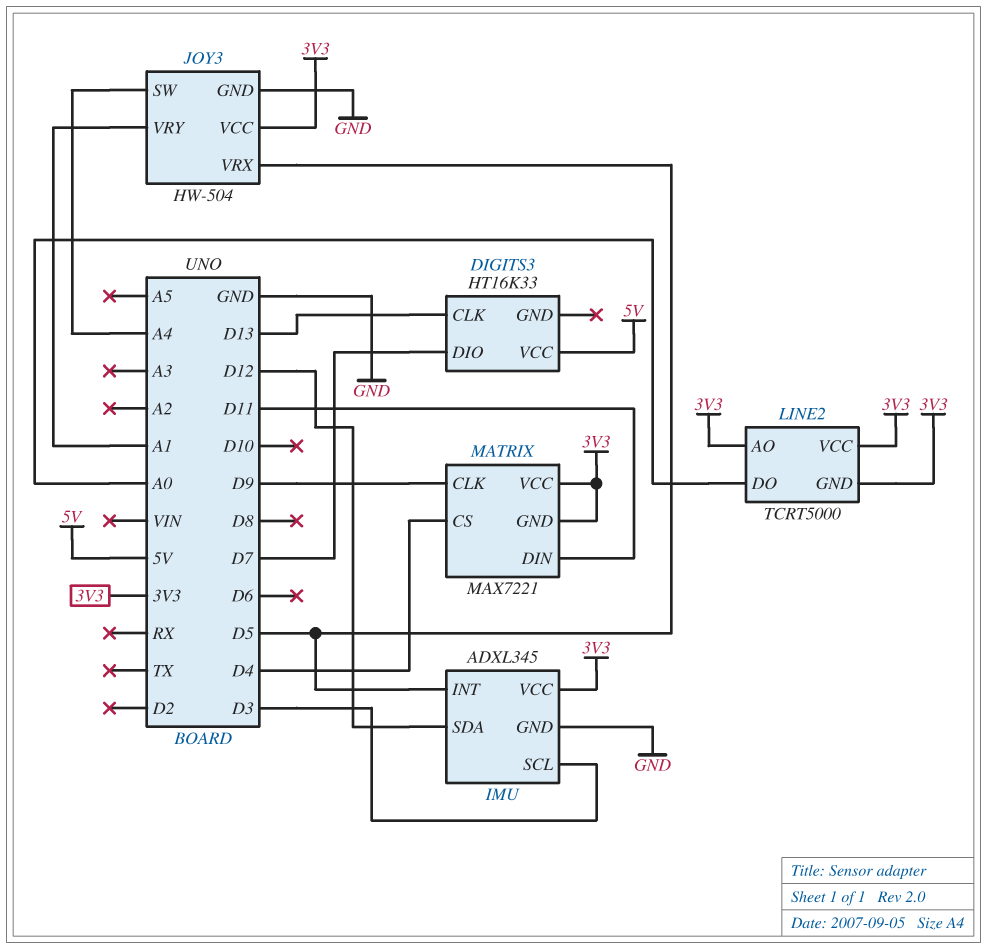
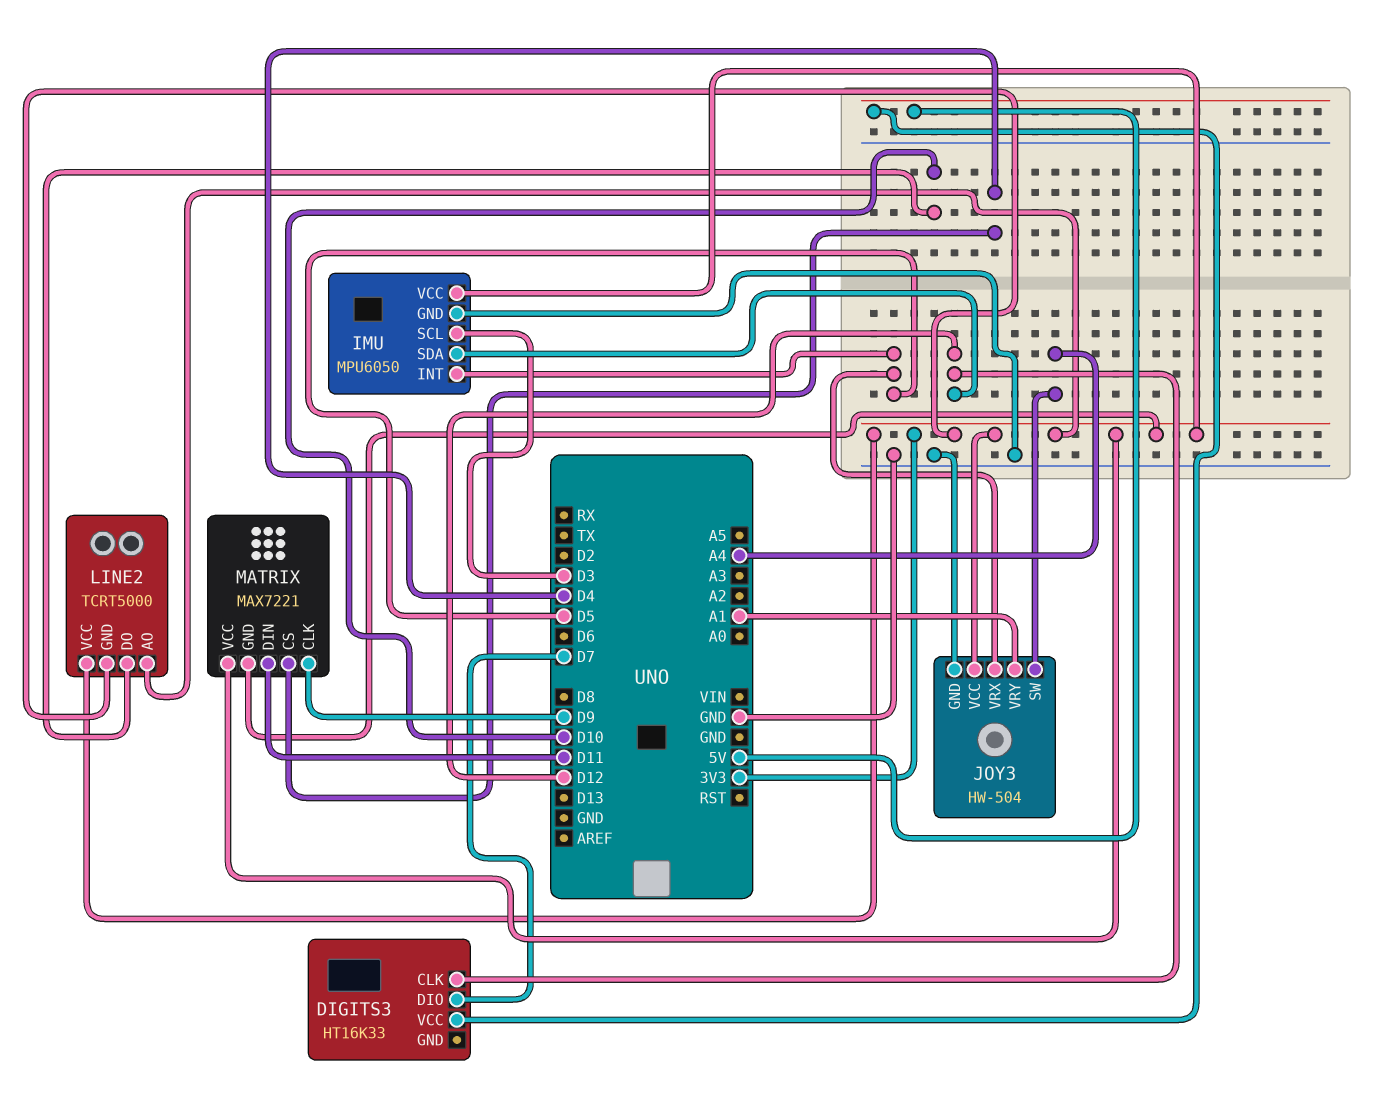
DIGITS3 pin CLK: D13 -> D12
IMU: ADXL345 -> MPU6050
LINE2 pin DO: A0 -> D10

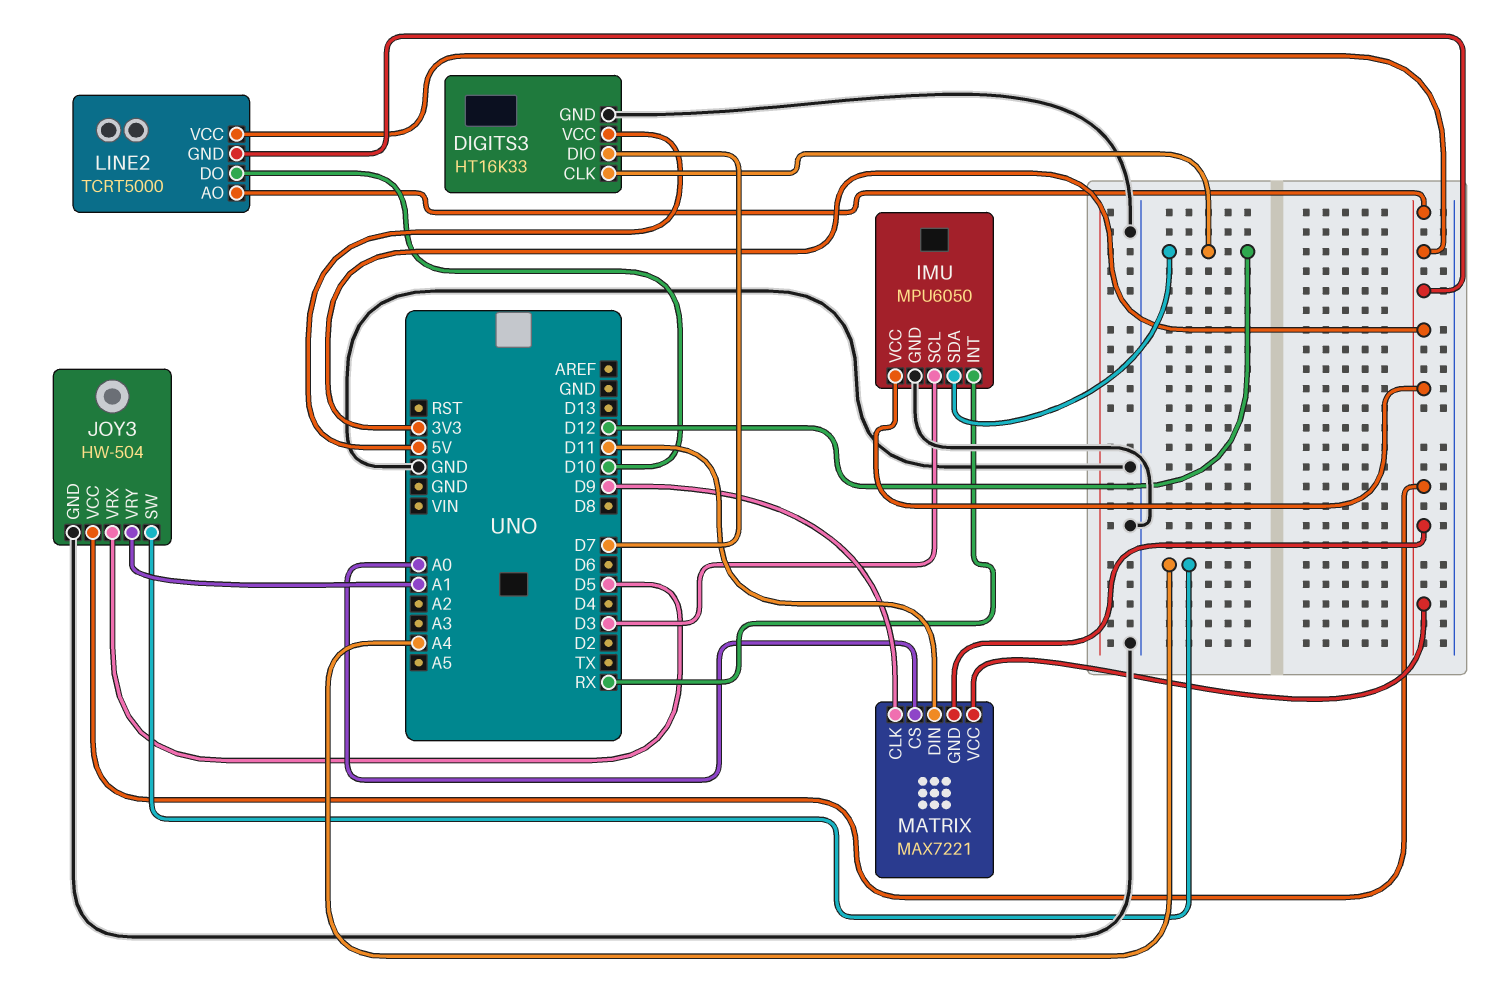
DIGITS3 pin GND: none -> GND
IMU pin INT: D5 -> RX
MATRIX pin CS: D4 -> A0

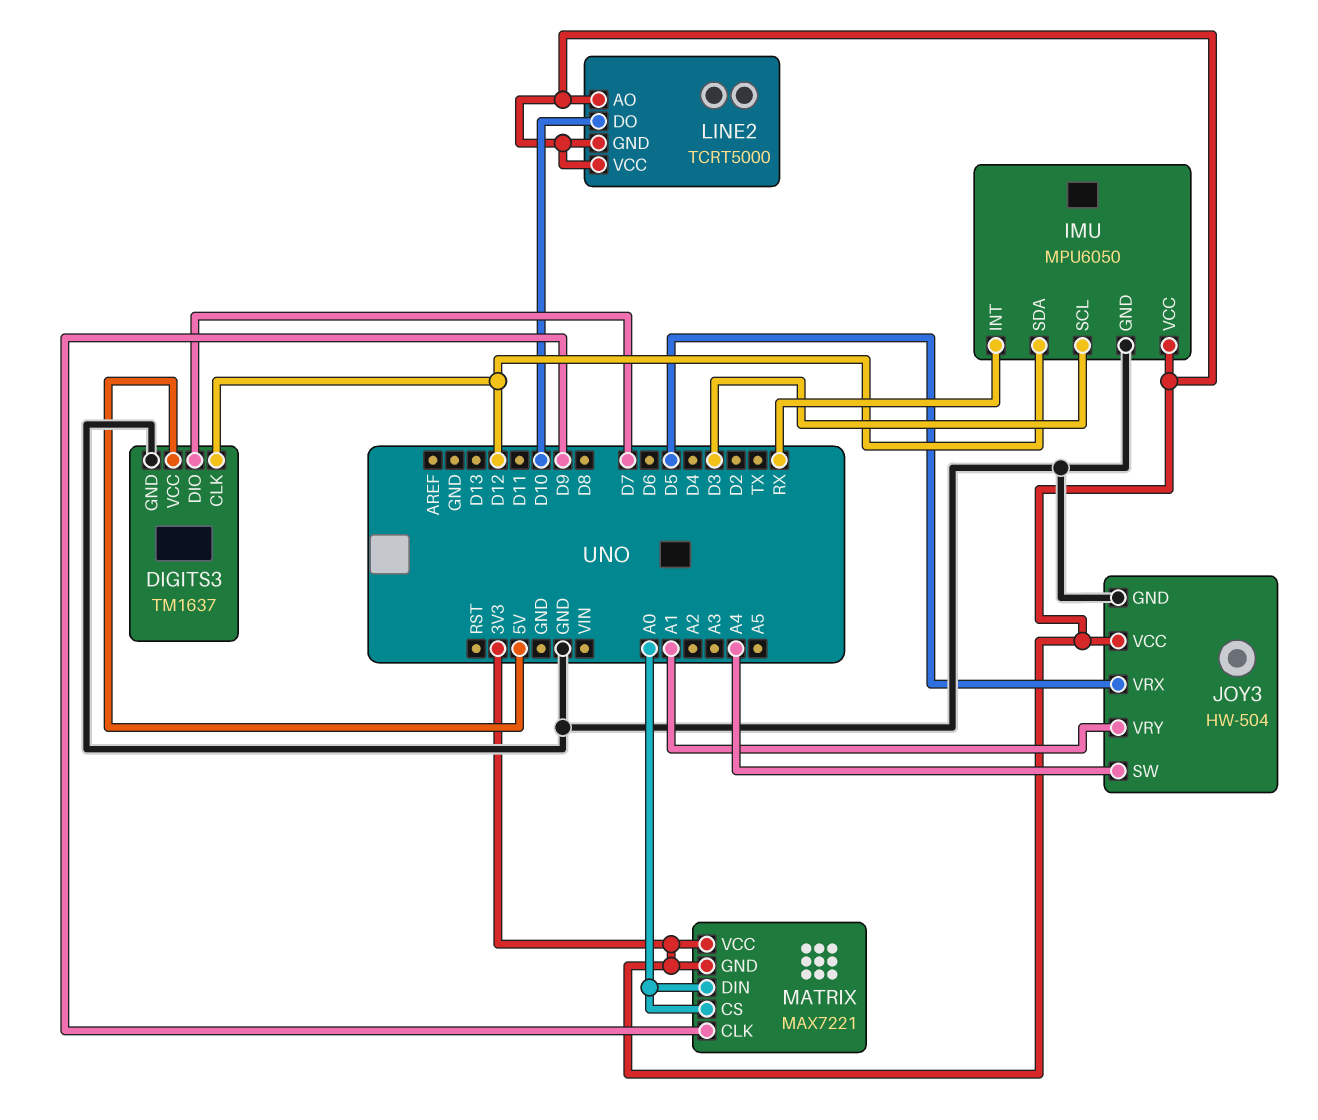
DIGITS3: HT16K33 -> TM1637
MATRIX pin DIN: D11 -> A0

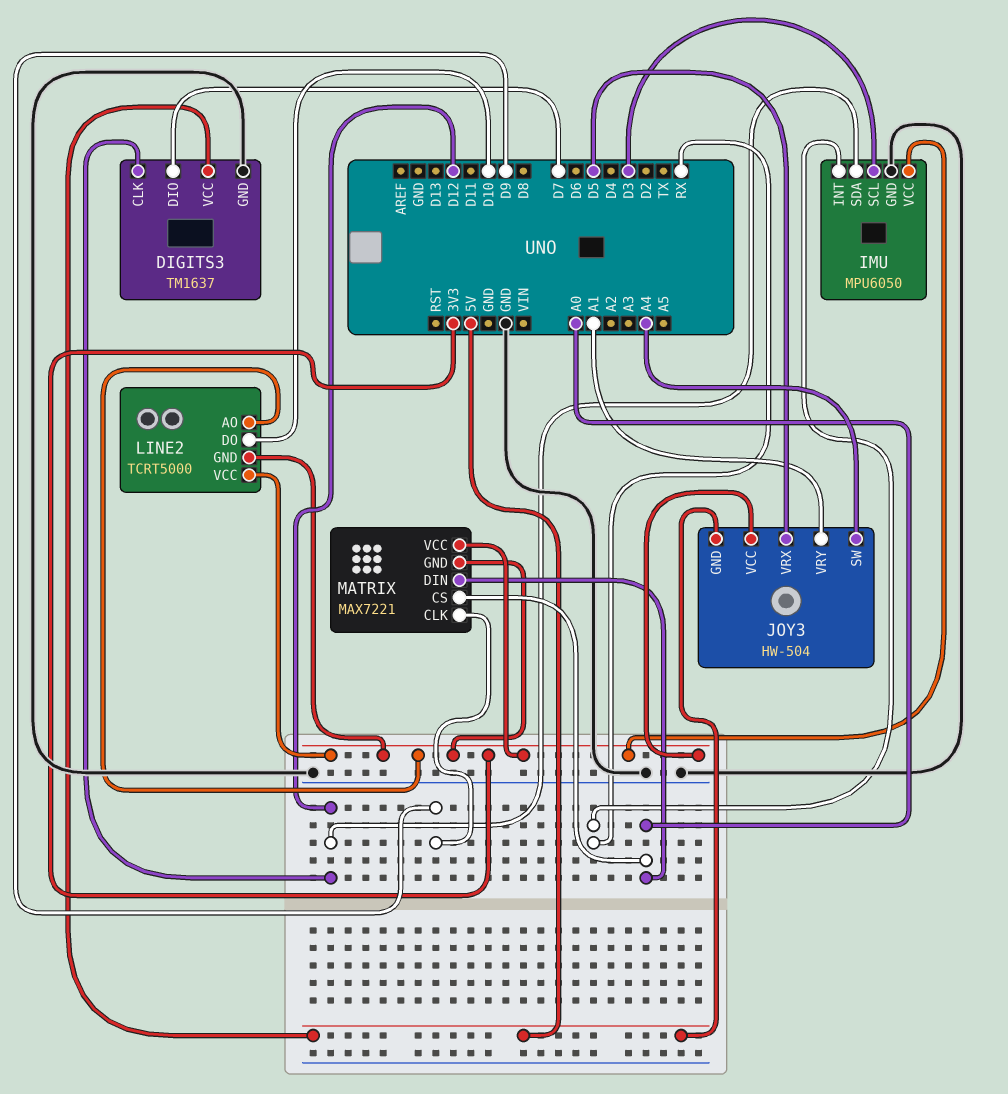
JOY3 pin GND: GND -> 5V

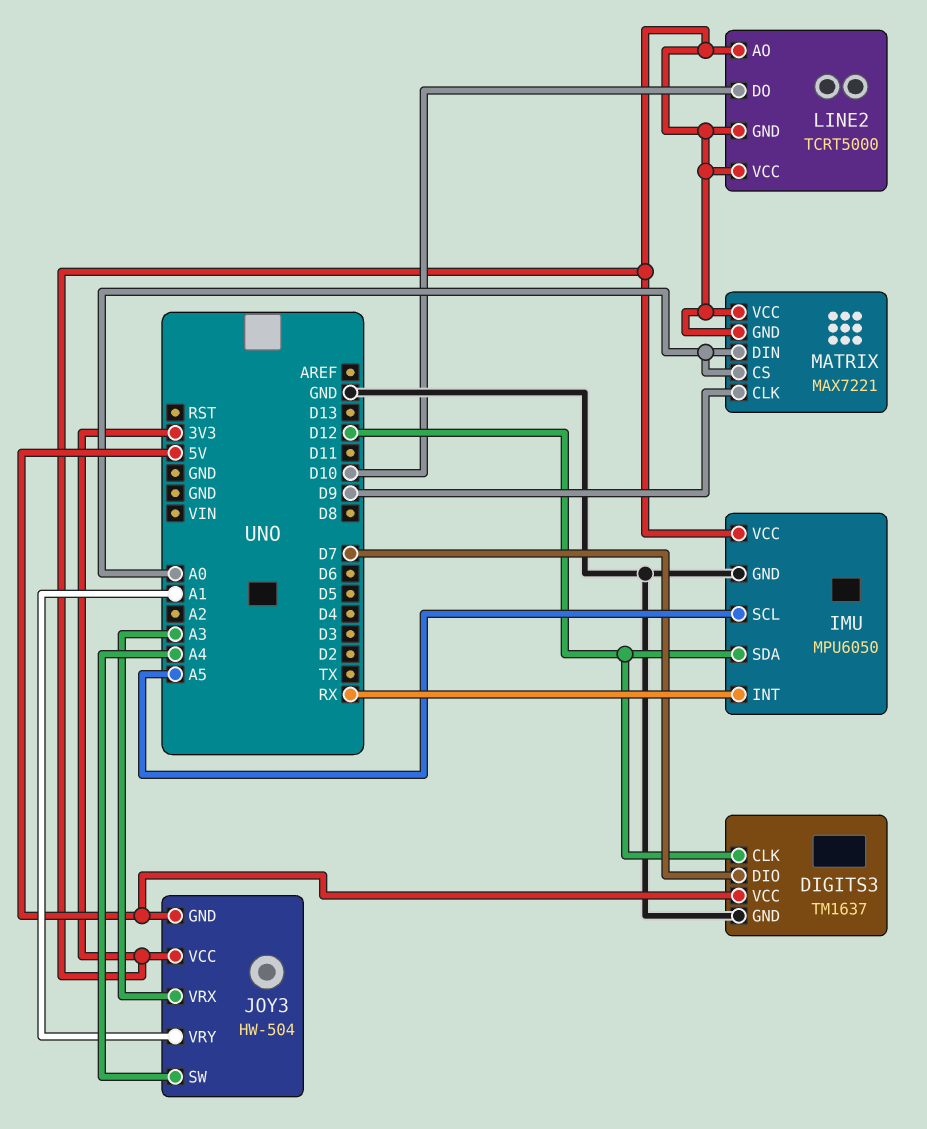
IMU pin SCL: D3 -> A5
JOY3 pin VRX: D5 -> A3

